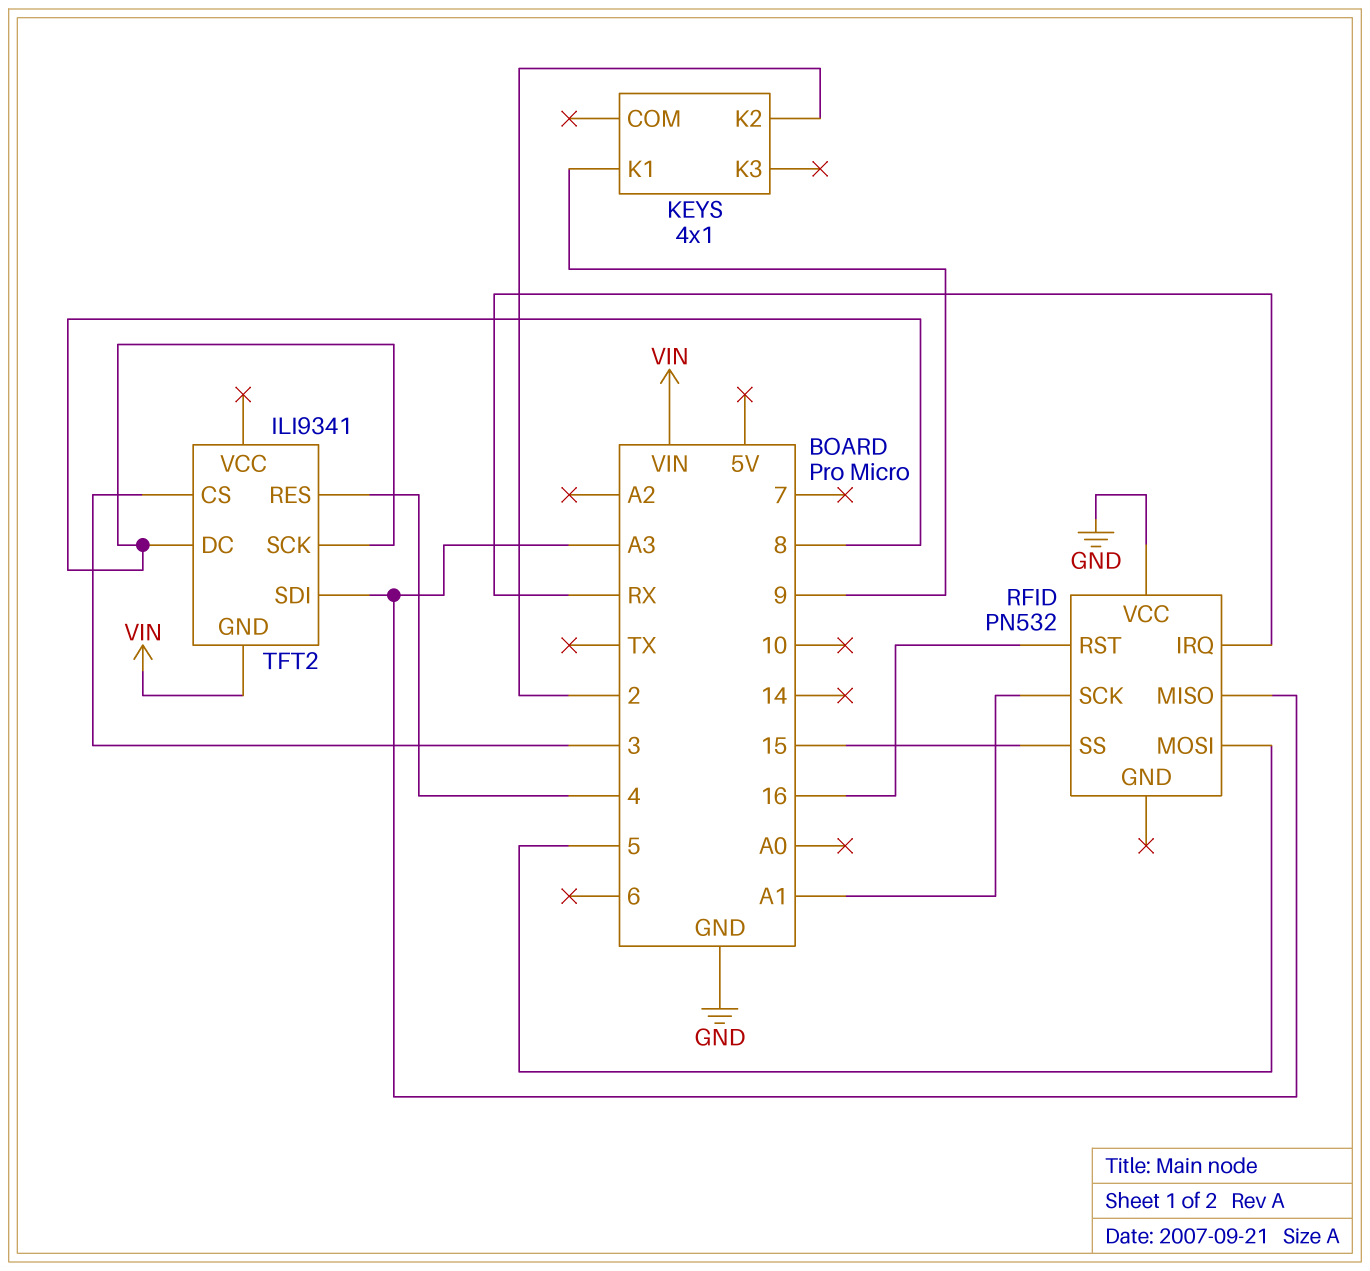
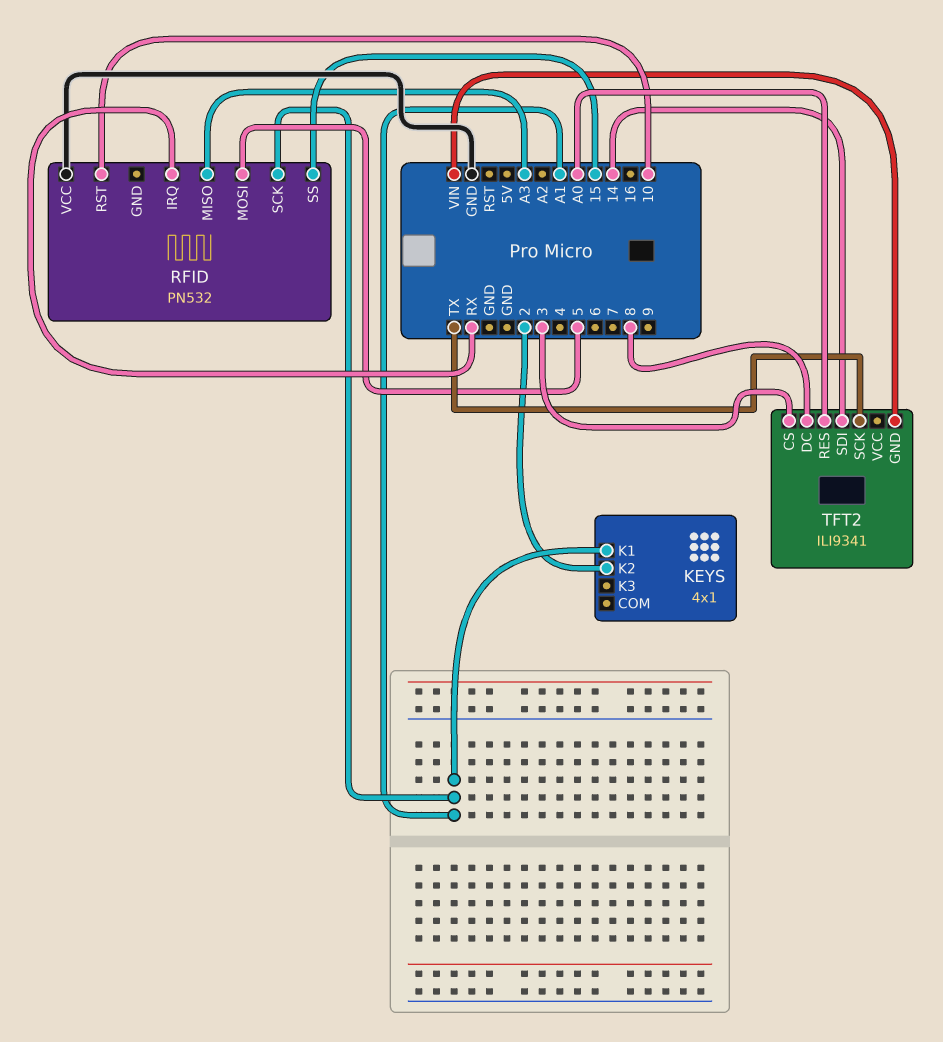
KEYS pin K1: 9 -> A1
RFID pin RST: 16 -> 10
TFT2 pin RES: 4 -> A0
TFT2 pin SCK: 8 -> TX
TFT2 pin SDI: A3 -> 14

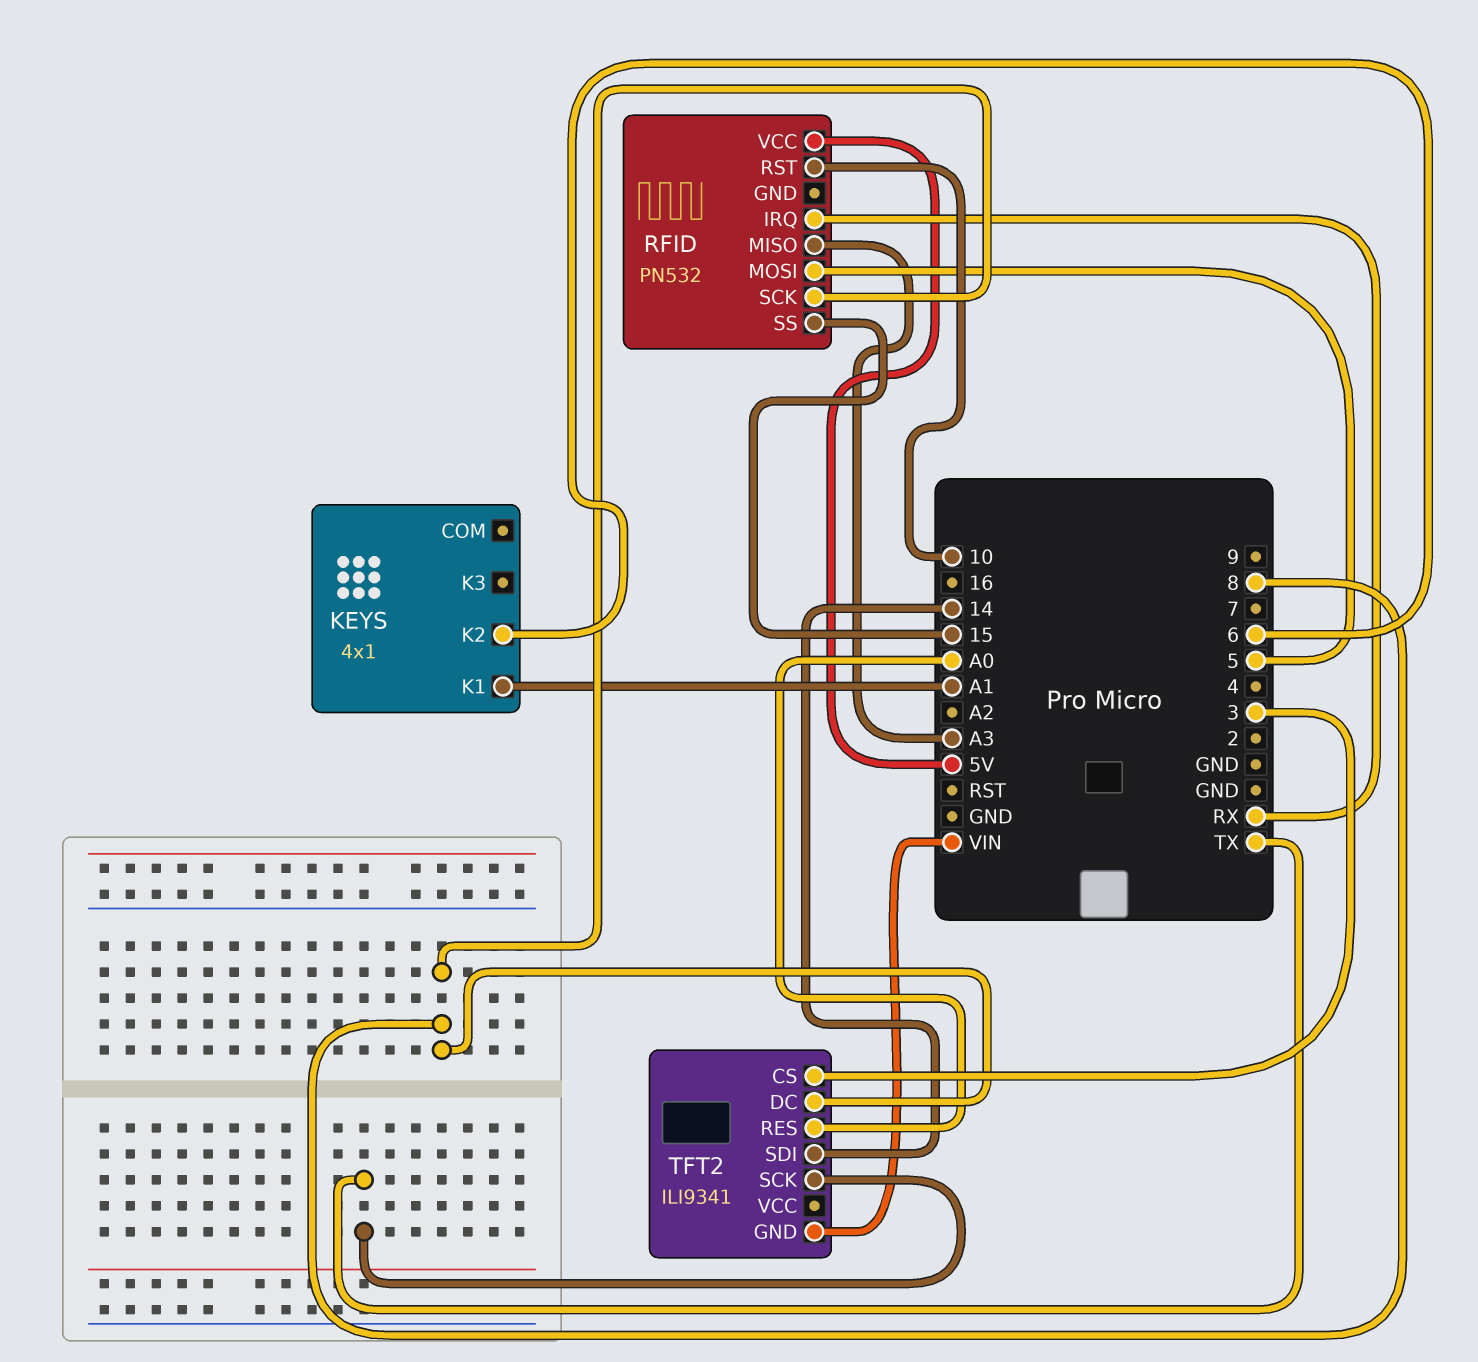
KEYS pin K2: 2 -> 6
RFID pin SCK: A1 -> 8
RFID pin VCC: GND -> 5V

